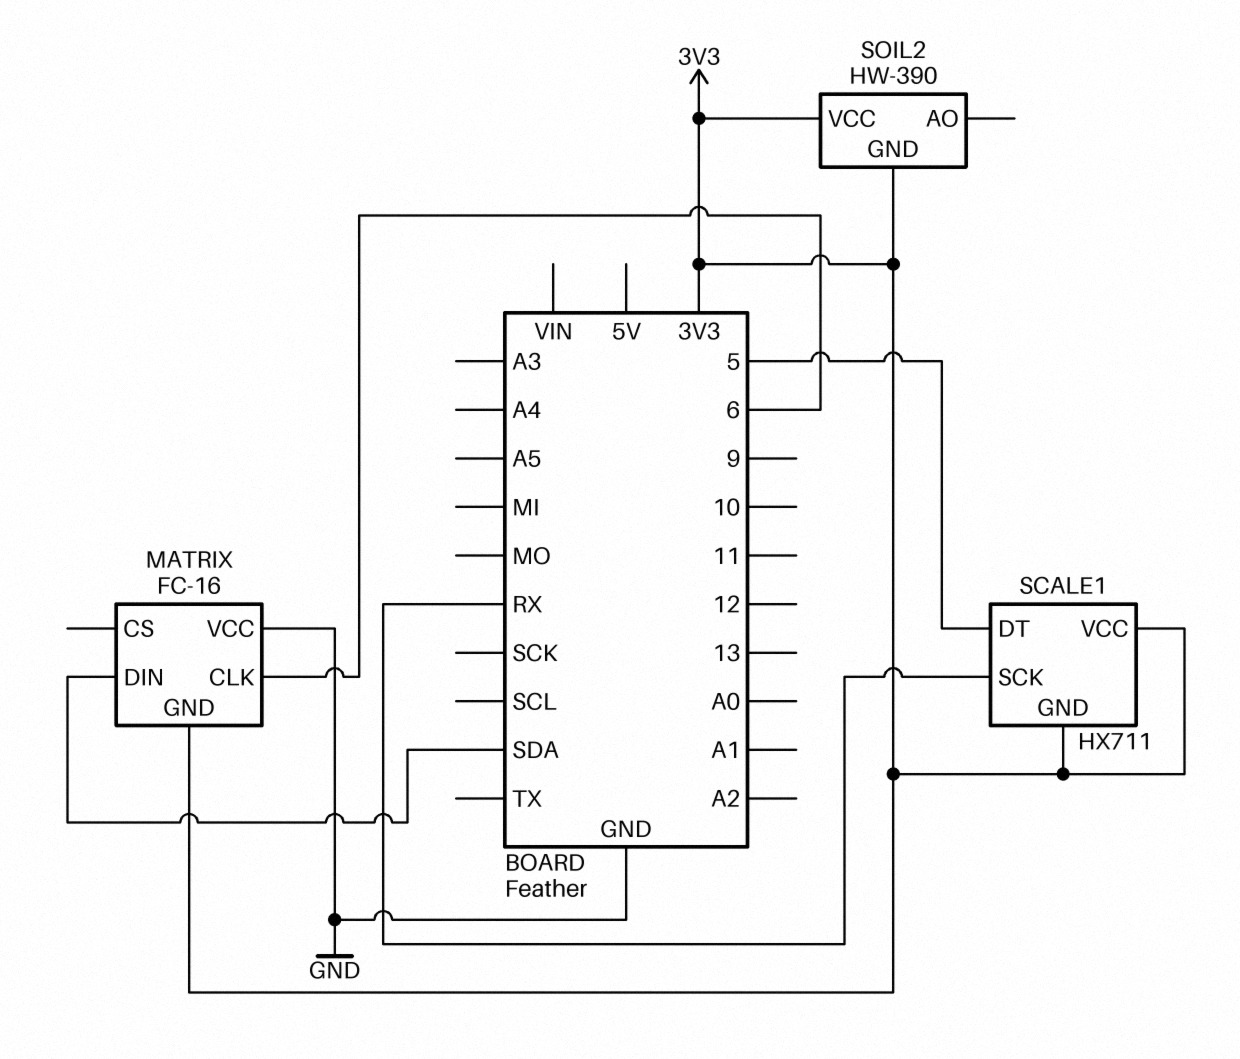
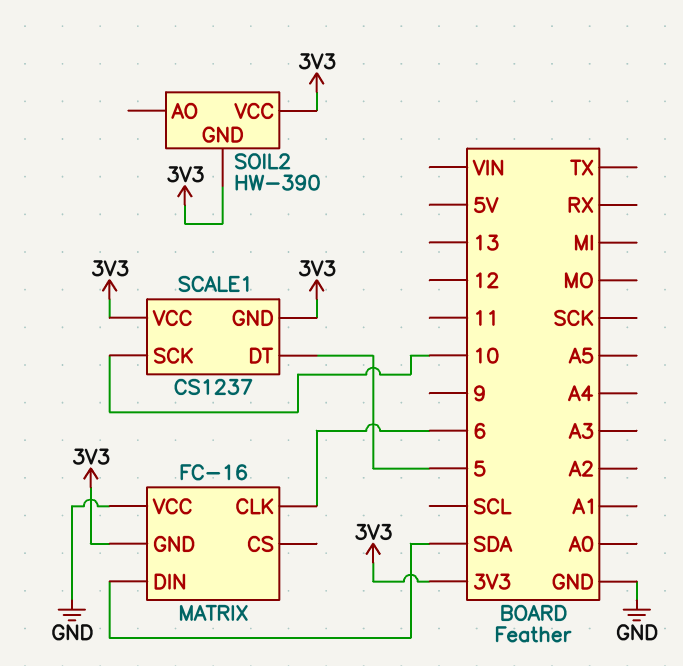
SCALE1: HX711 -> CS1237
SCALE1 pin SCK: RX -> 10

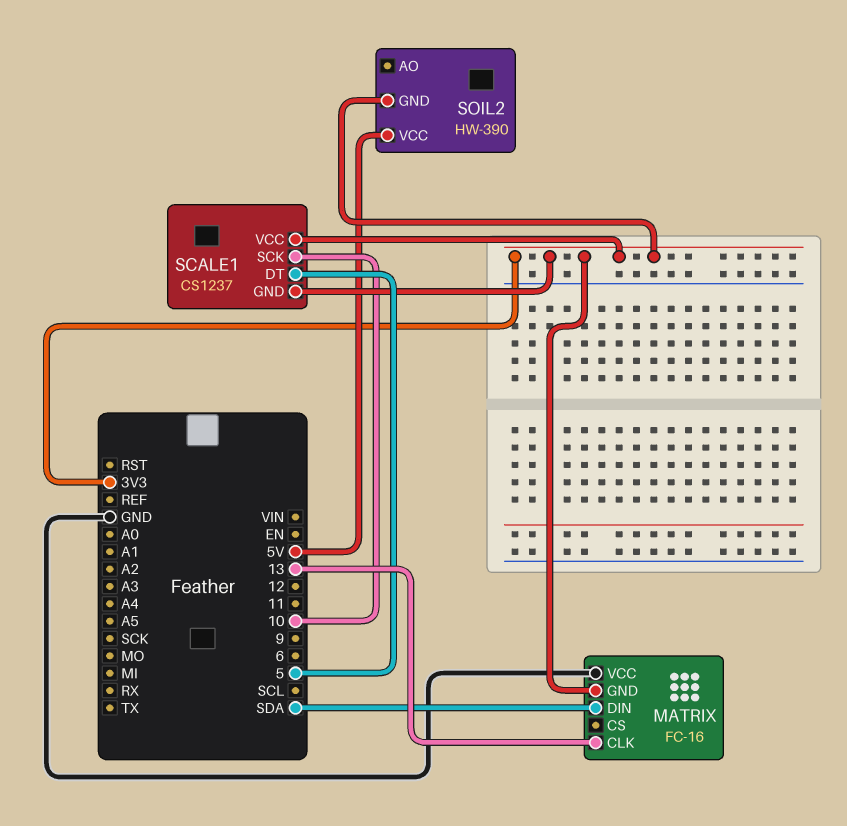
MATRIX pin CLK: 6 -> 13
SOIL2 pin VCC: 3V3 -> 5V

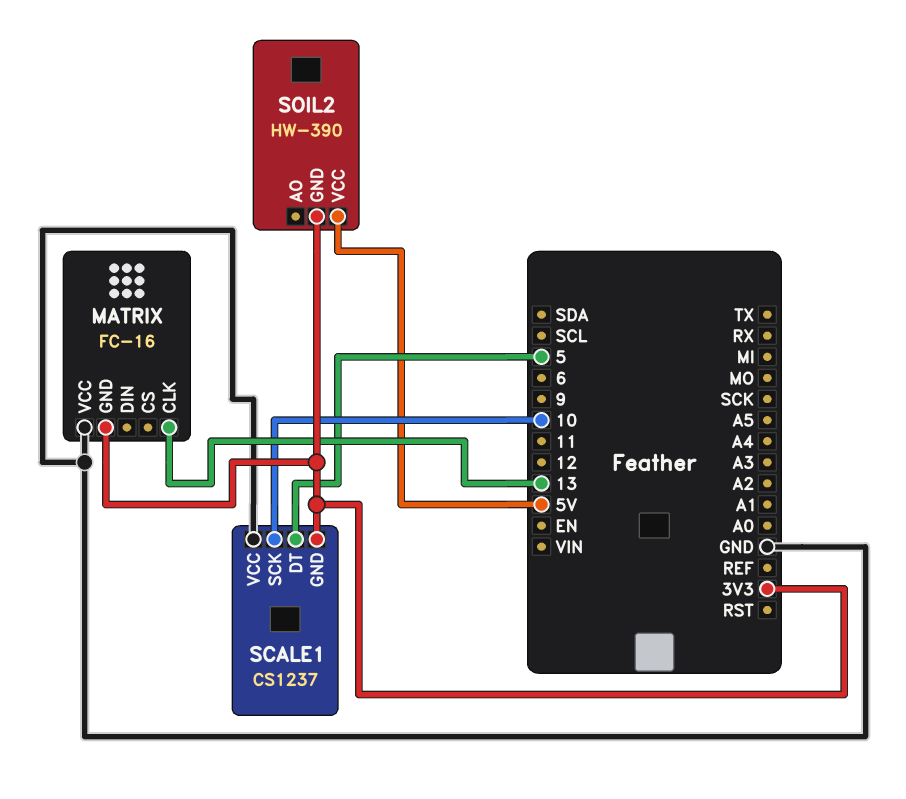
MATRIX pin DIN: SDA -> none
SCALE1 pin VCC: 3V3 -> GND

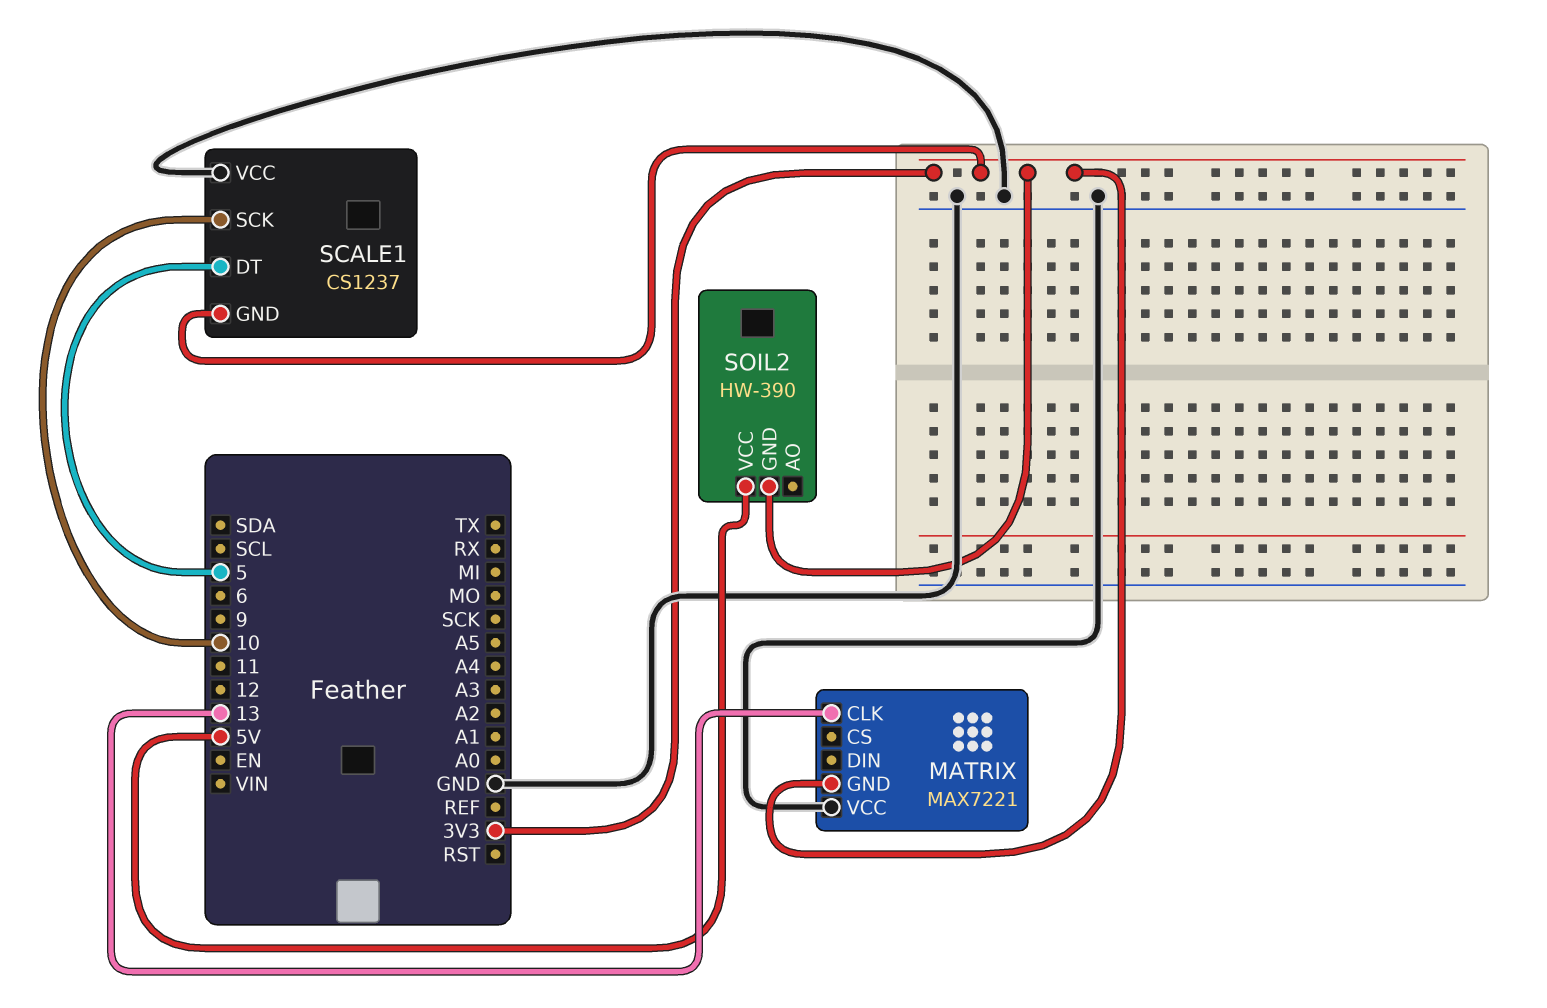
MATRIX: FC-16 -> MAX7221

